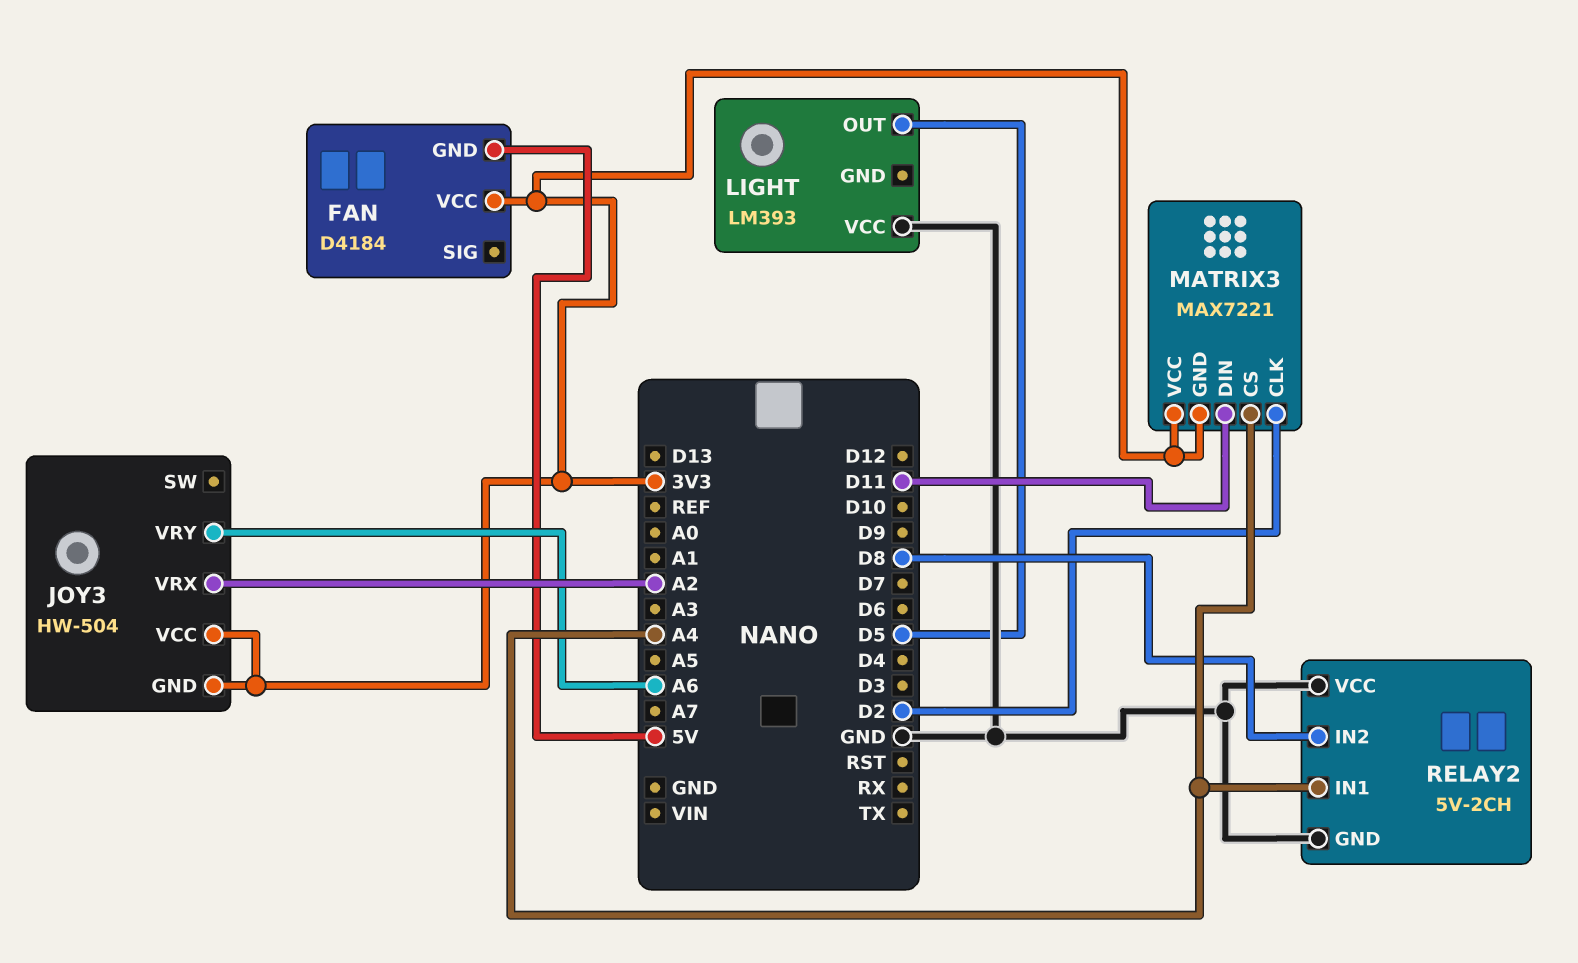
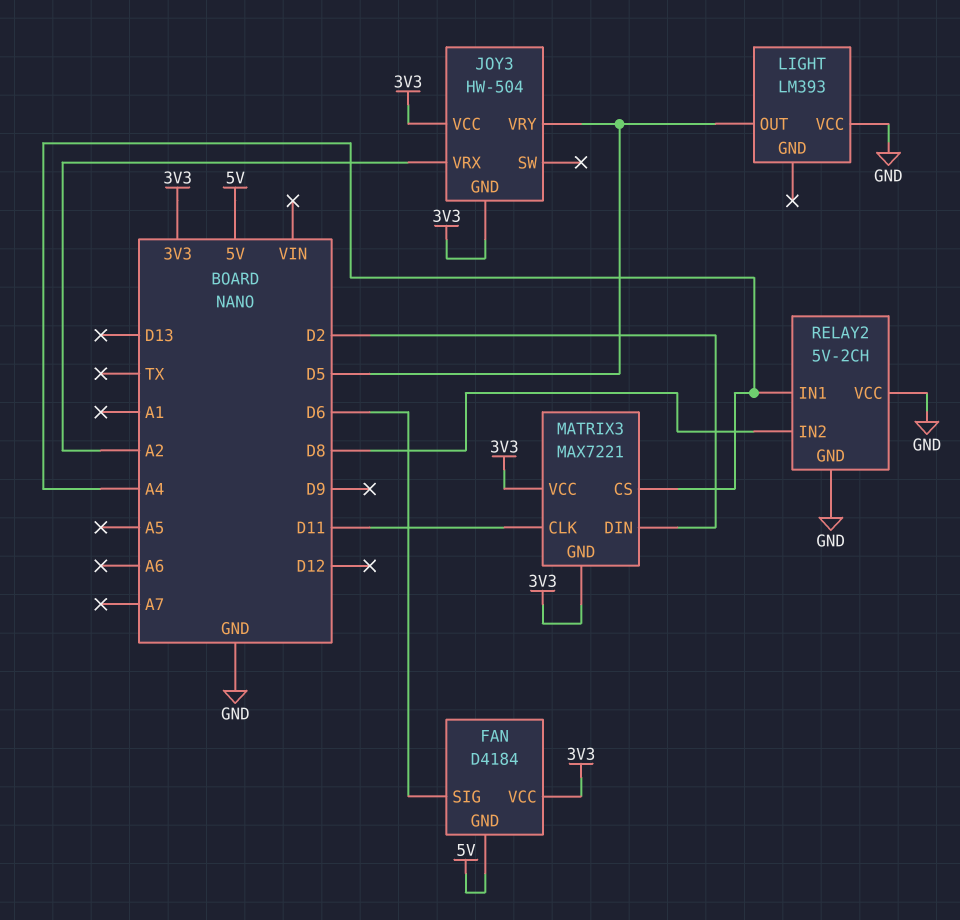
FAN pin SIG: none -> D6
JOY3 pin VRY: A6 -> D5
MATRIX3 pin CLK: D2 -> D11
MATRIX3 pin DIN: D11 -> D2

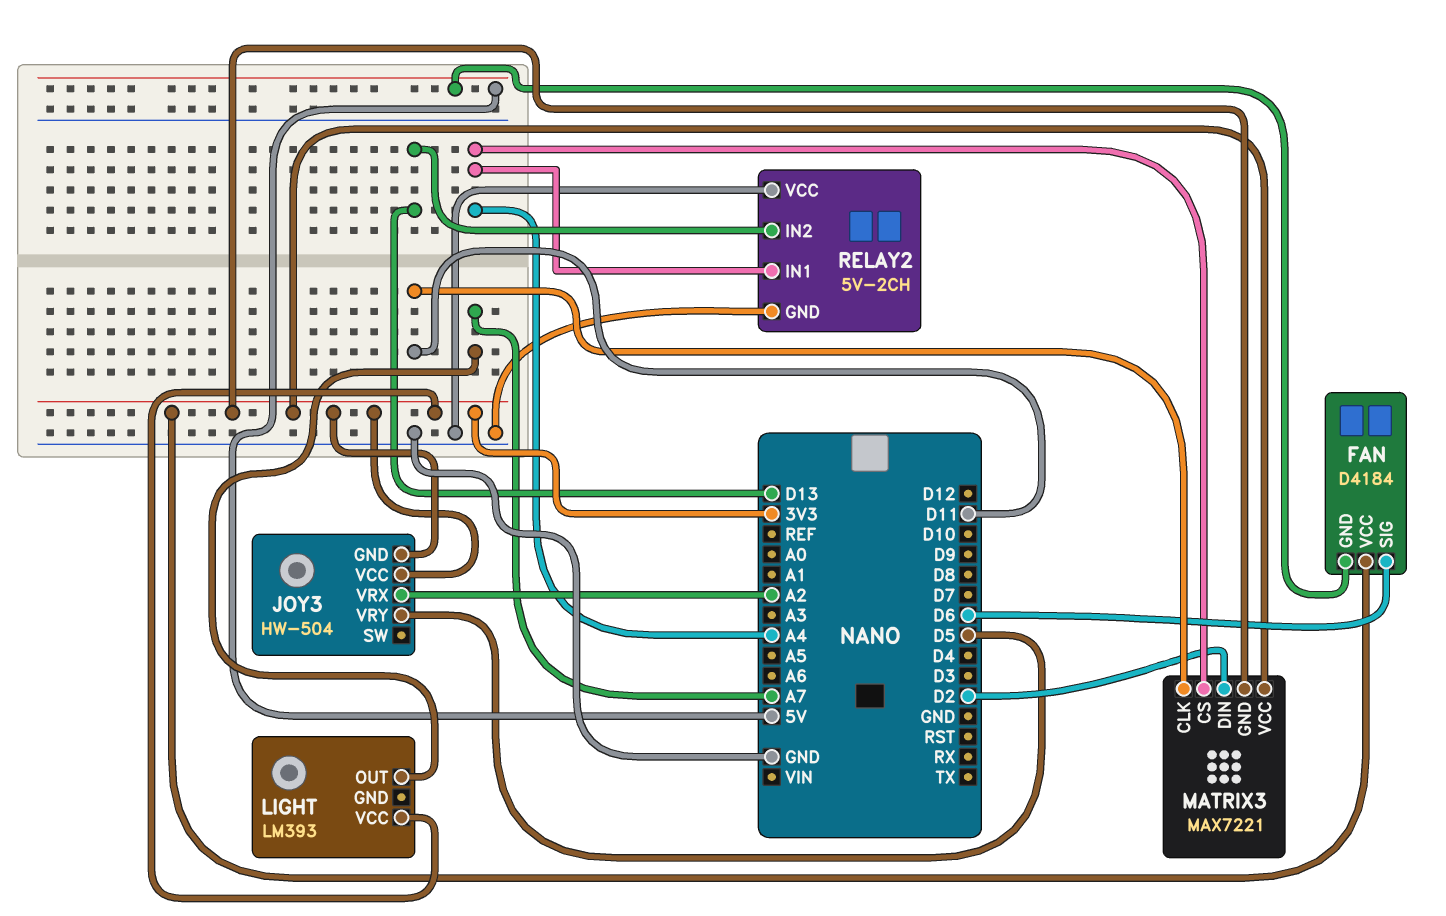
LIGHT pin OUT: D5 -> A7
LIGHT pin VCC: GND -> 3V3
RELAY2 pin IN2: D8 -> D13

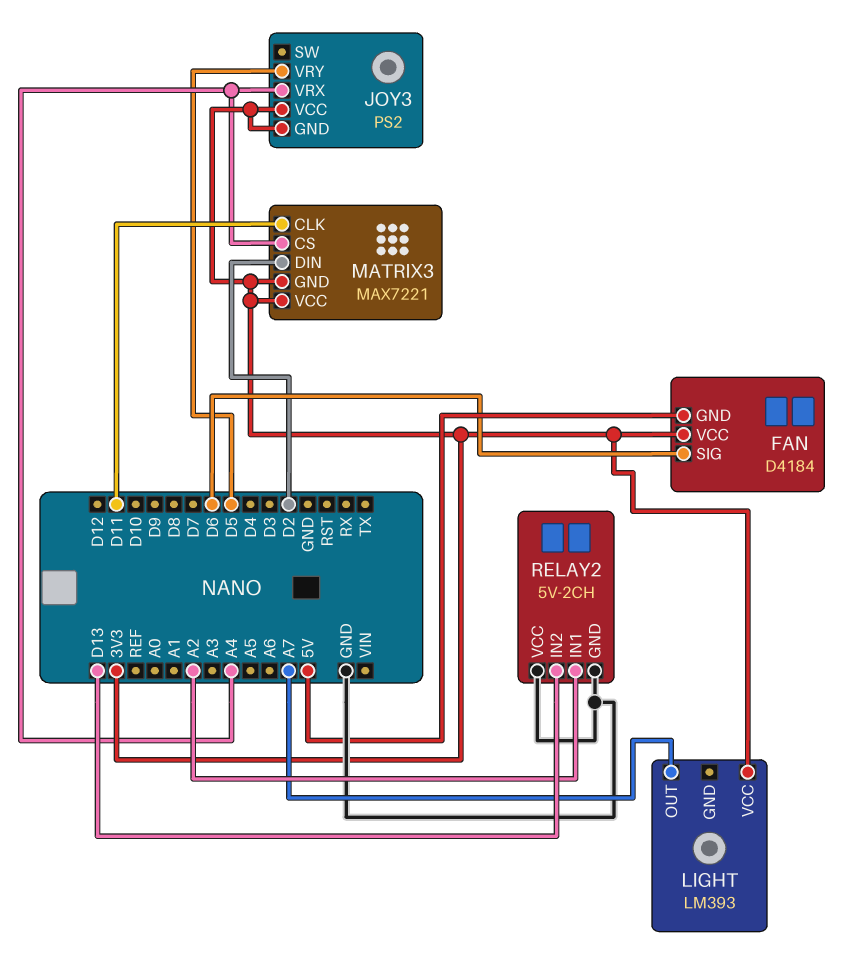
JOY3: HW-504 -> PS2
JOY3 pin VRX: A2 -> A4
RELAY2 pin IN1: A4 -> A2

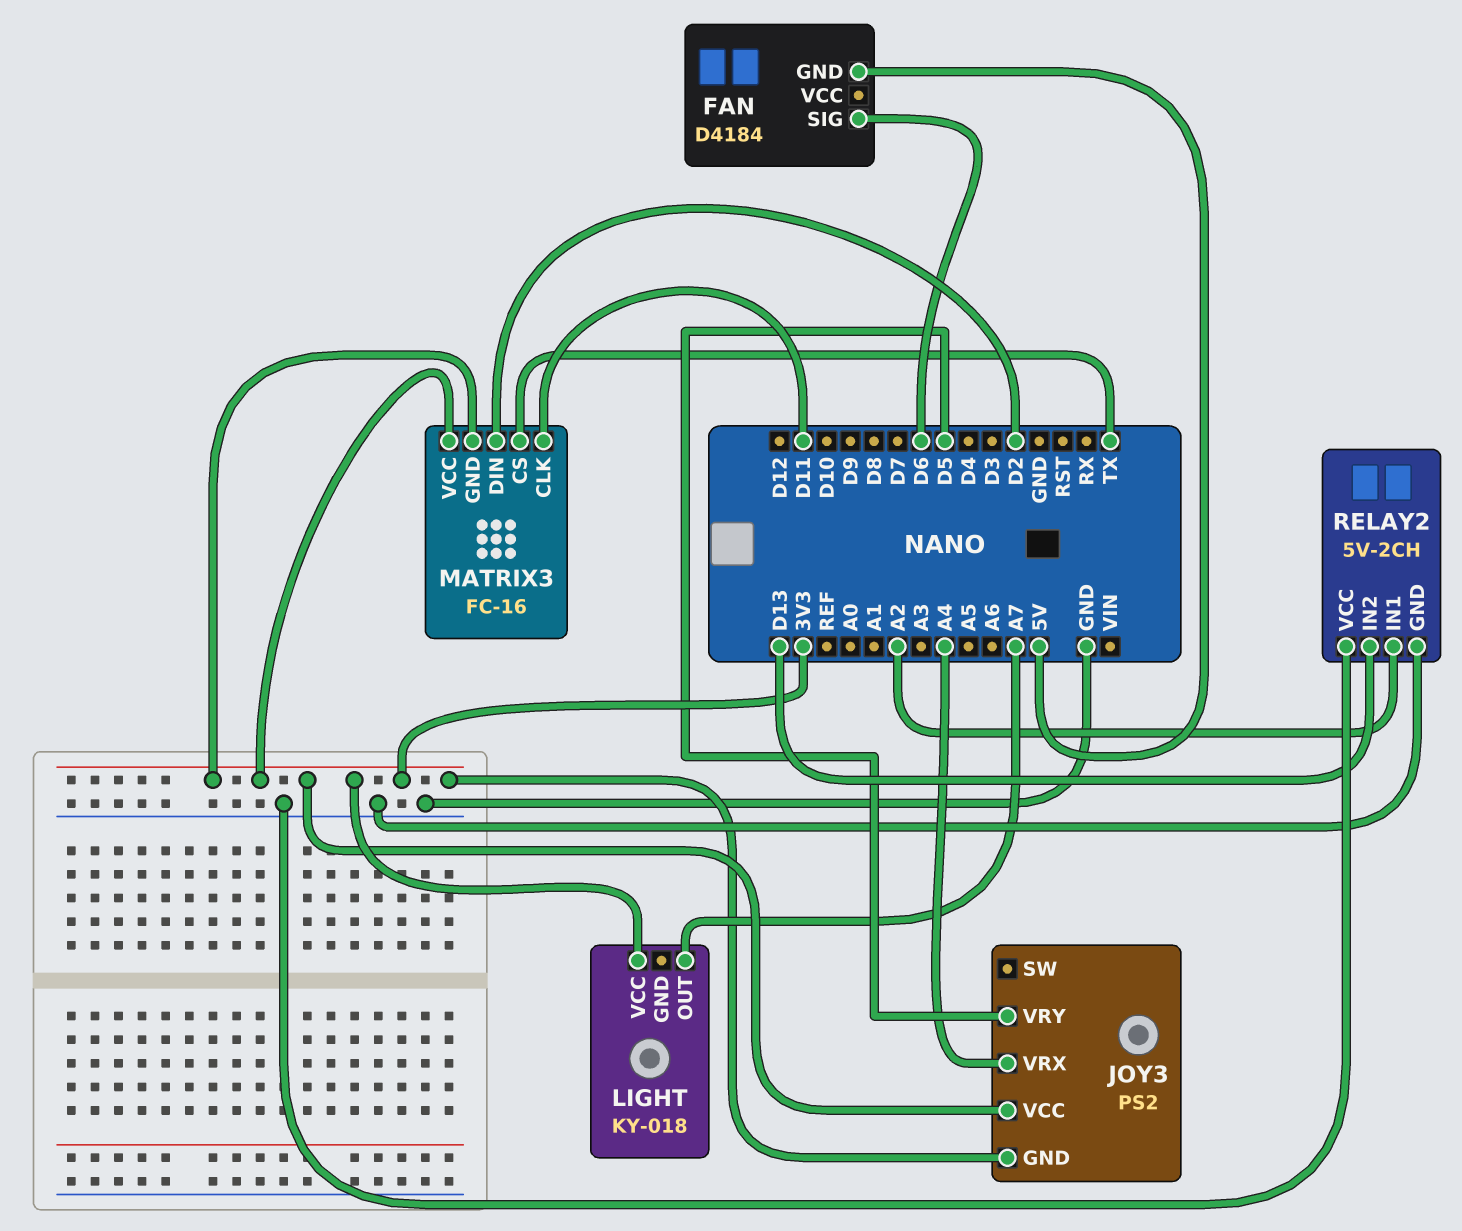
FAN pin VCC: 3V3 -> none
LIGHT: LM393 -> KY-018
MATRIX3: MAX7221 -> FC-16
MATRIX3 pin CS: A4 -> TX

